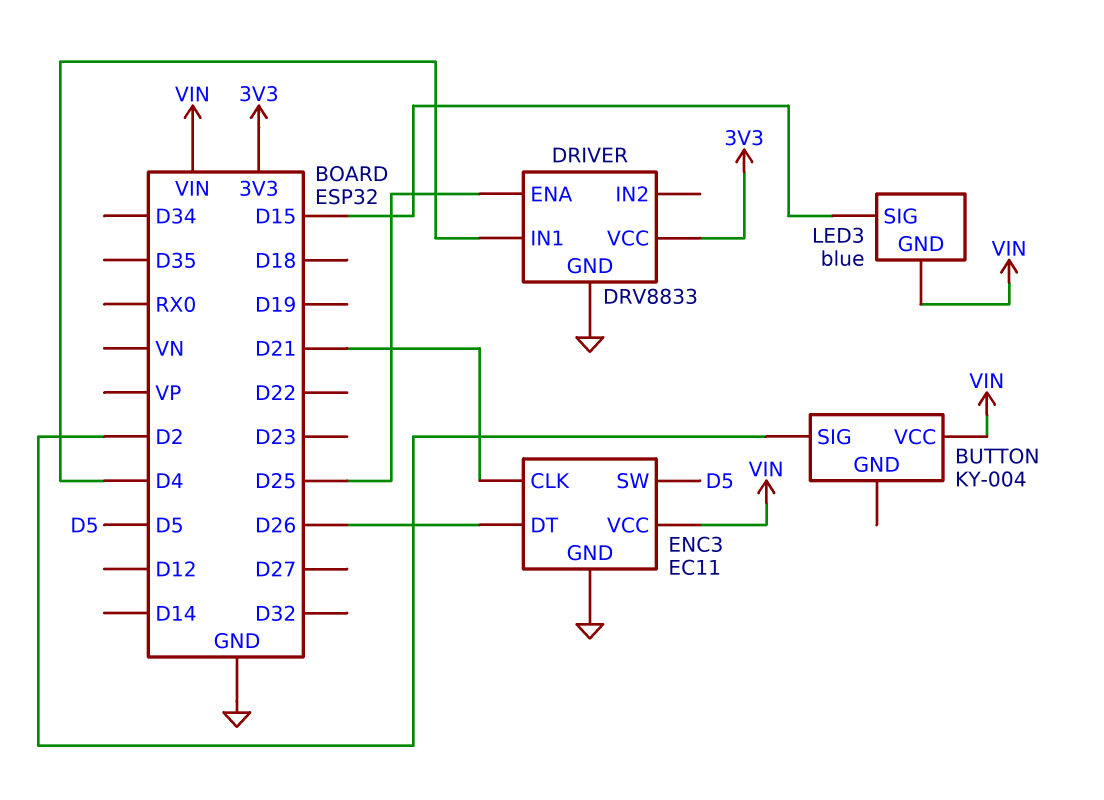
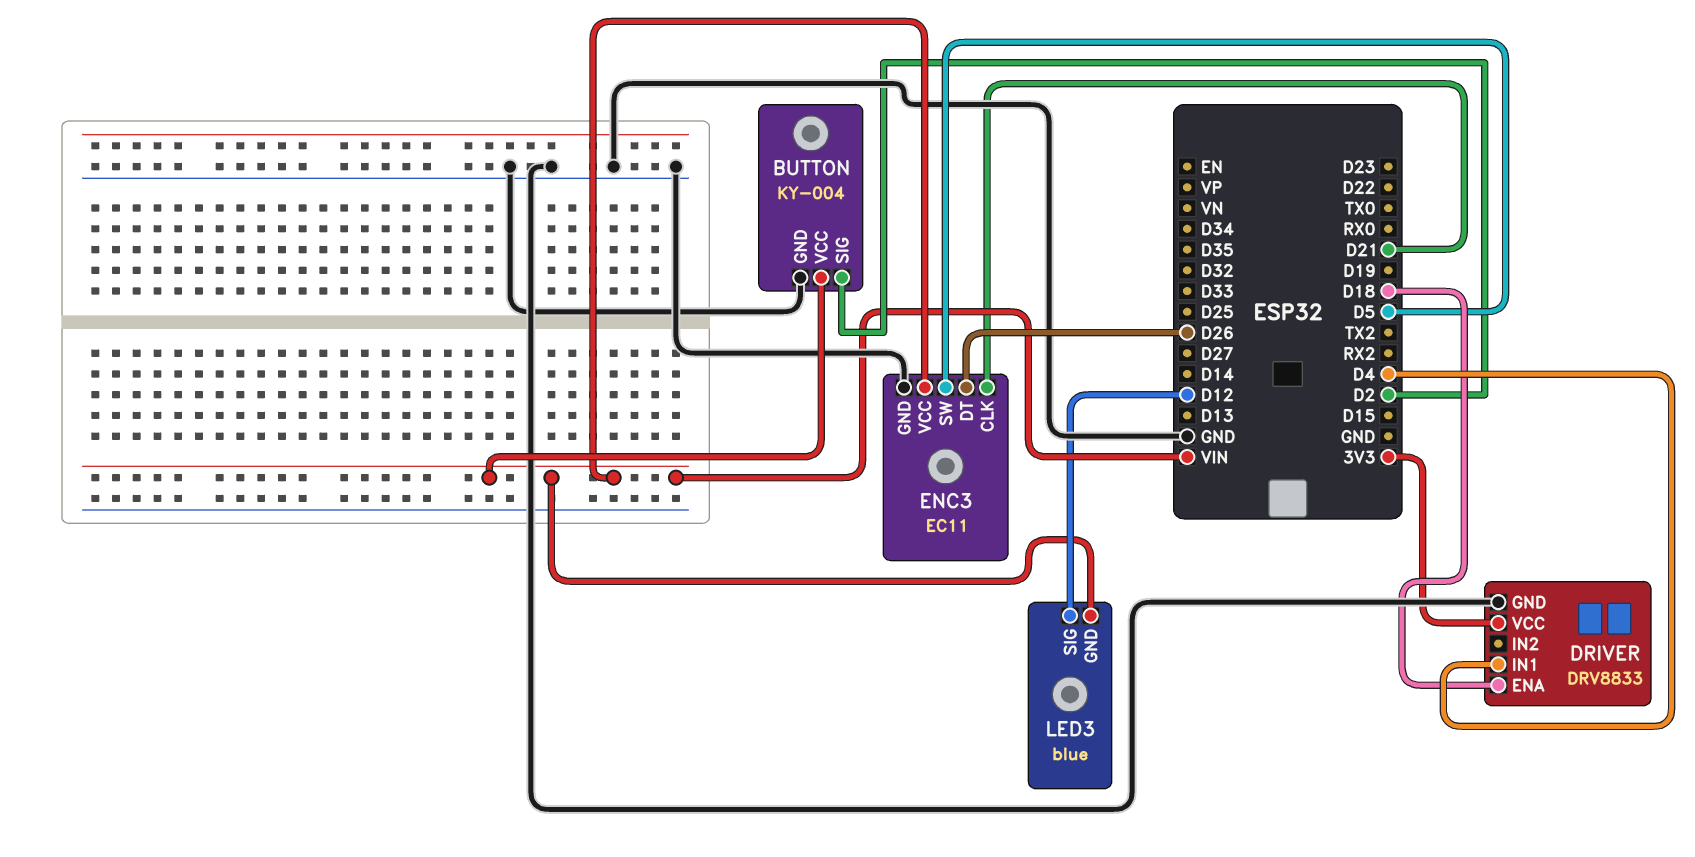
BUTTON pin GND: none -> GND
DRIVER pin ENA: D25 -> D18
LED3 pin SIG: D15 -> D12

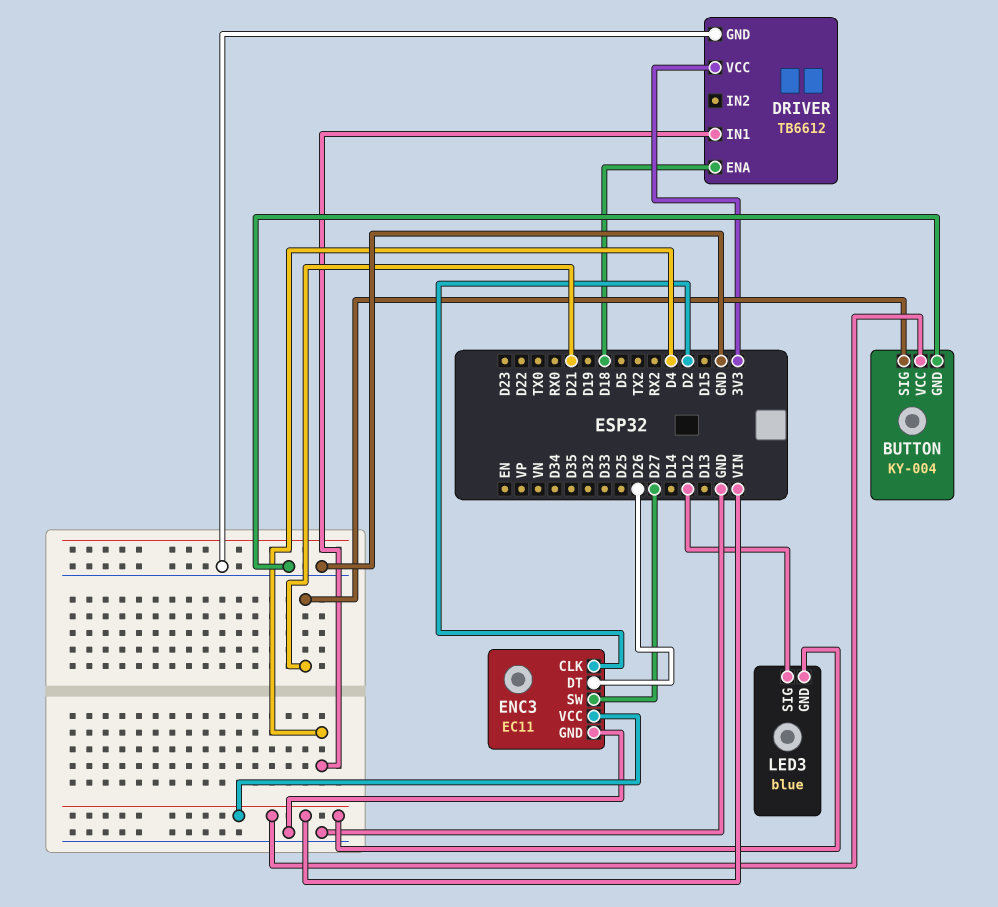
BUTTON pin SIG: D2 -> D21
DRIVER: DRV8833 -> TB6612
ENC3 pin CLK: D21 -> D2
ENC3 pin SW: D5 -> D27

